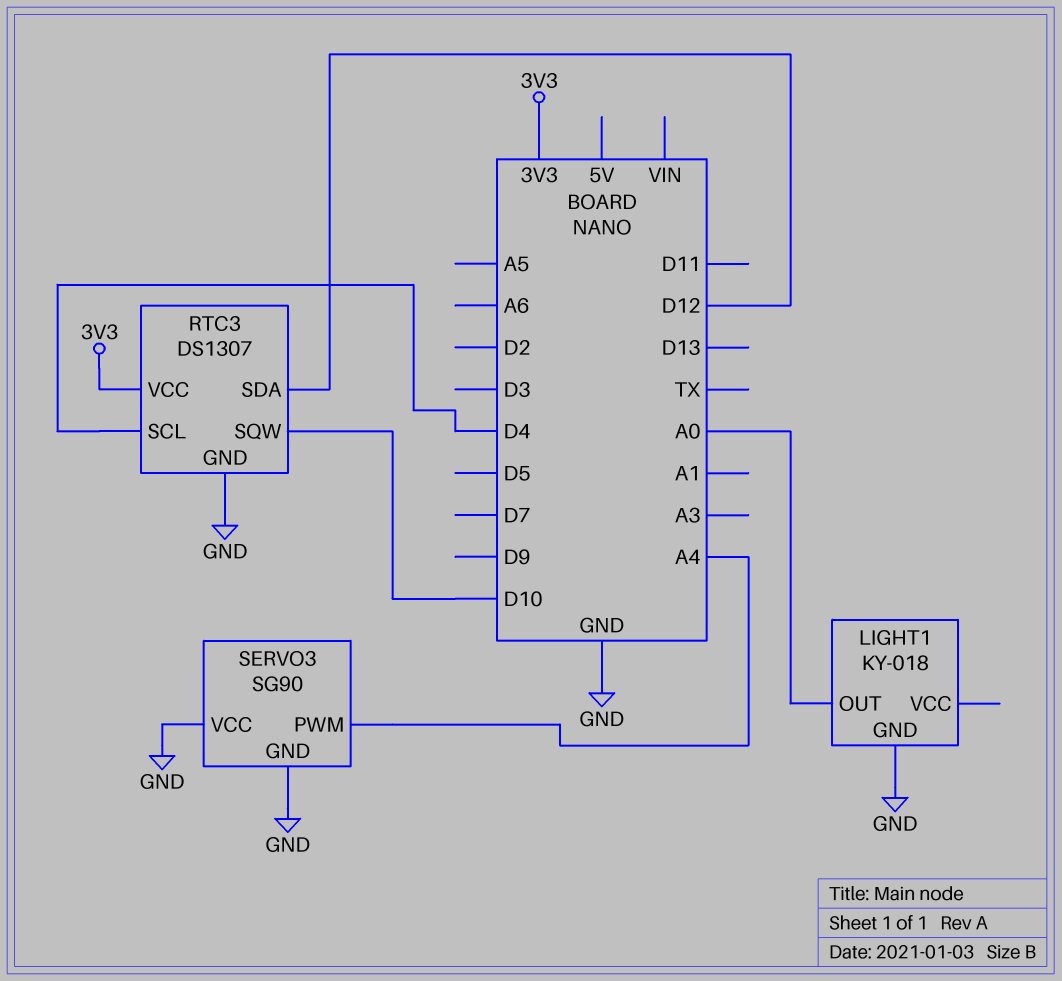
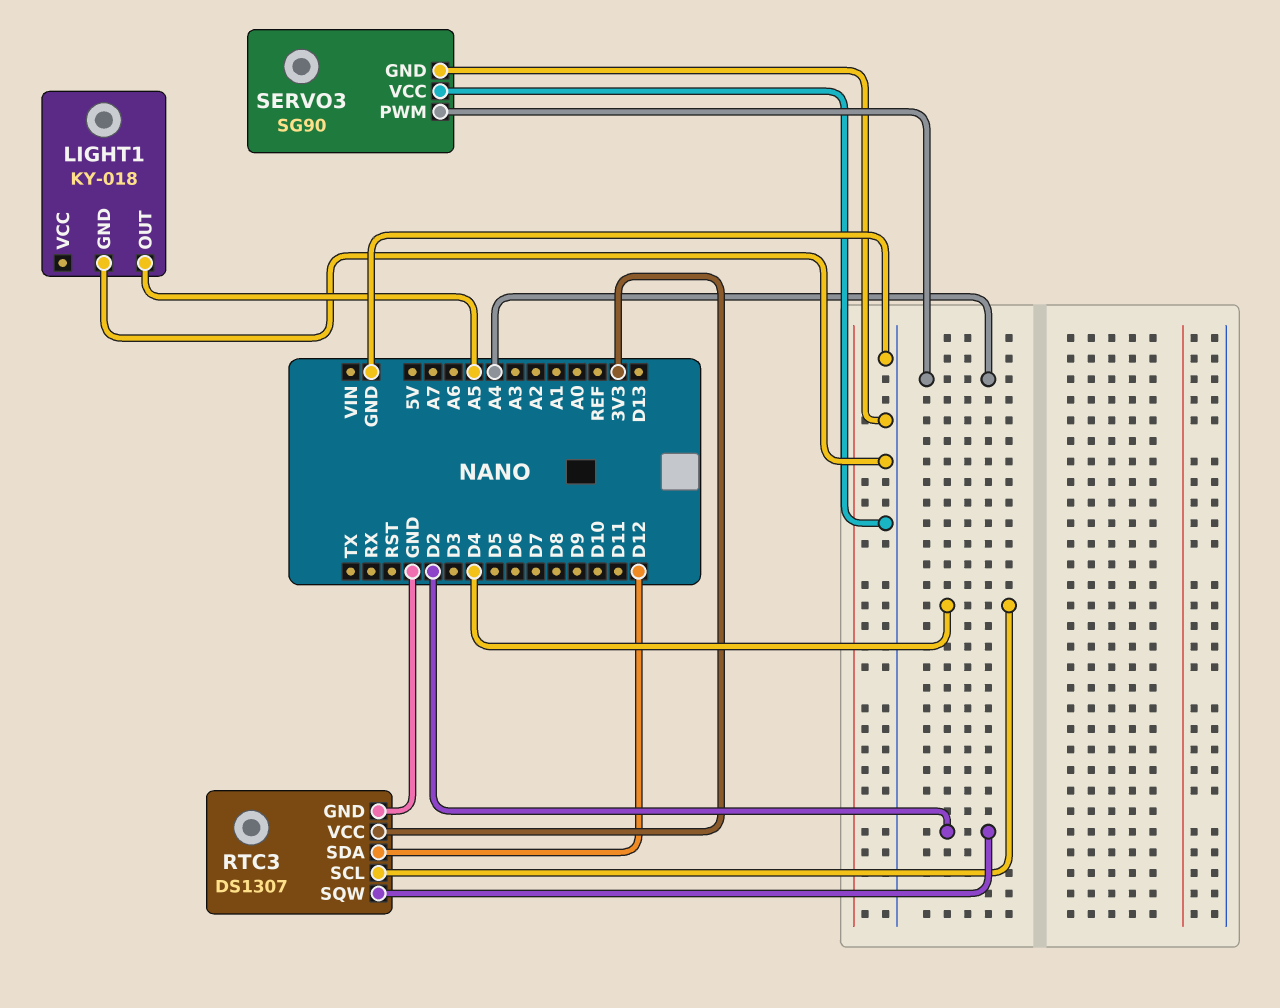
LIGHT1 pin OUT: A0 -> A5
RTC3 pin SQW: D10 -> D2

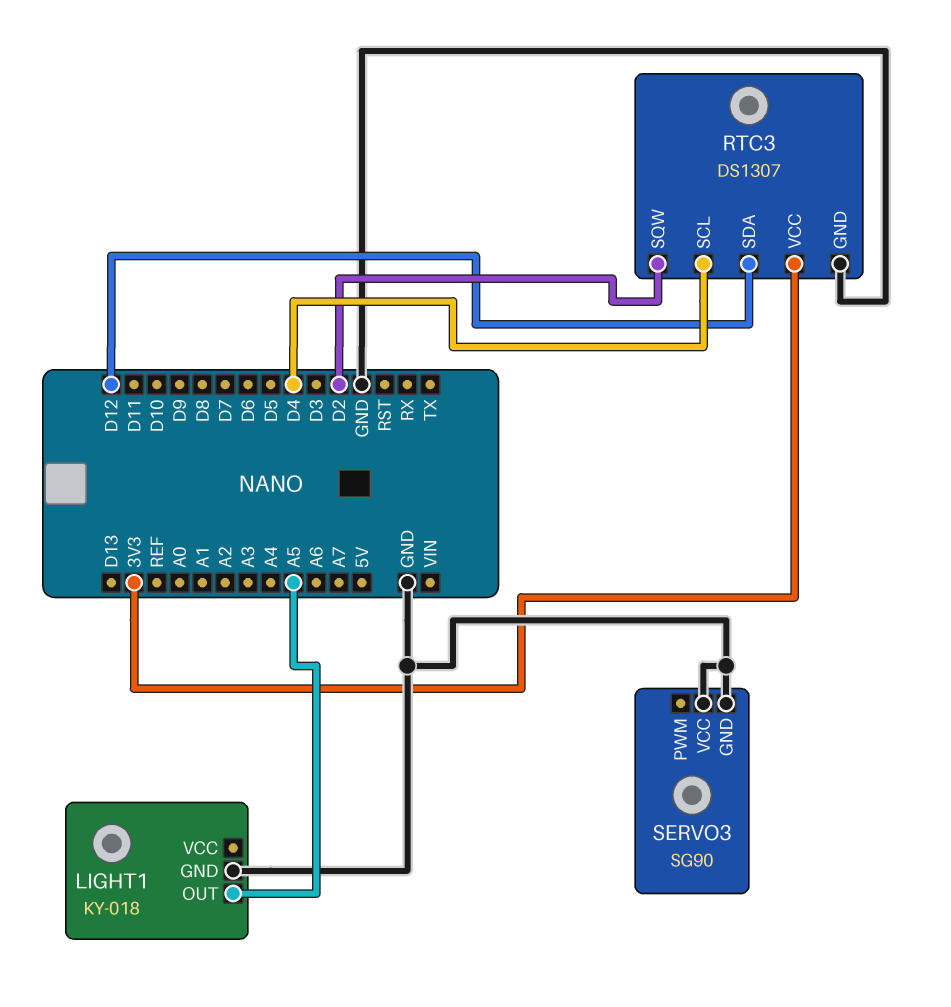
SERVO3 pin PWM: A4 -> none

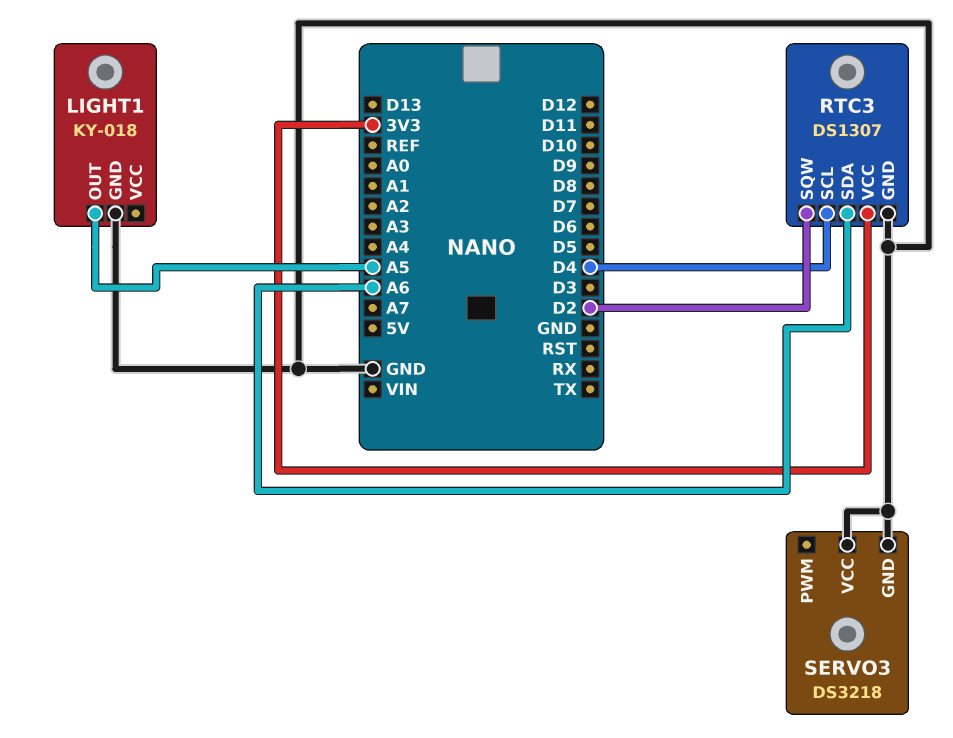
RTC3 pin SDA: D12 -> A6
SERVO3: SG90 -> DS3218

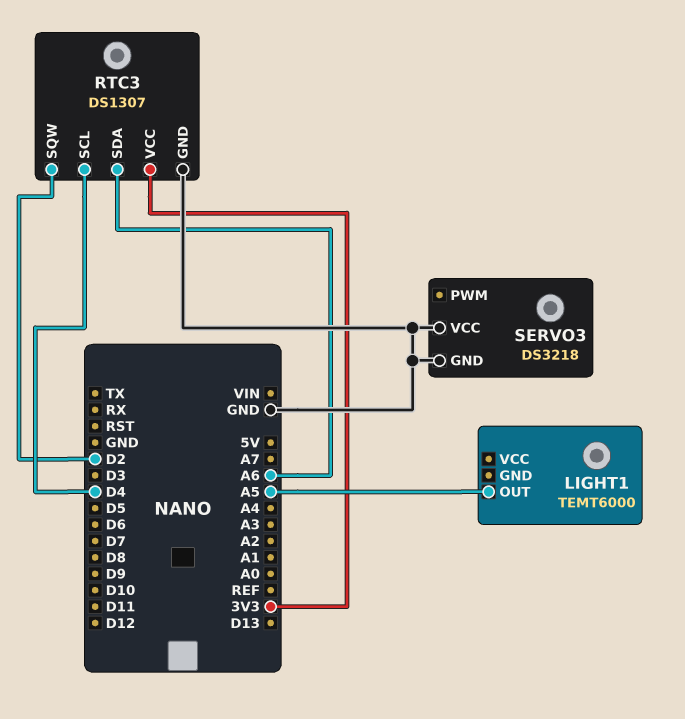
LIGHT1: KY-018 -> TEMT6000
LIGHT1 pin GND: GND -> none

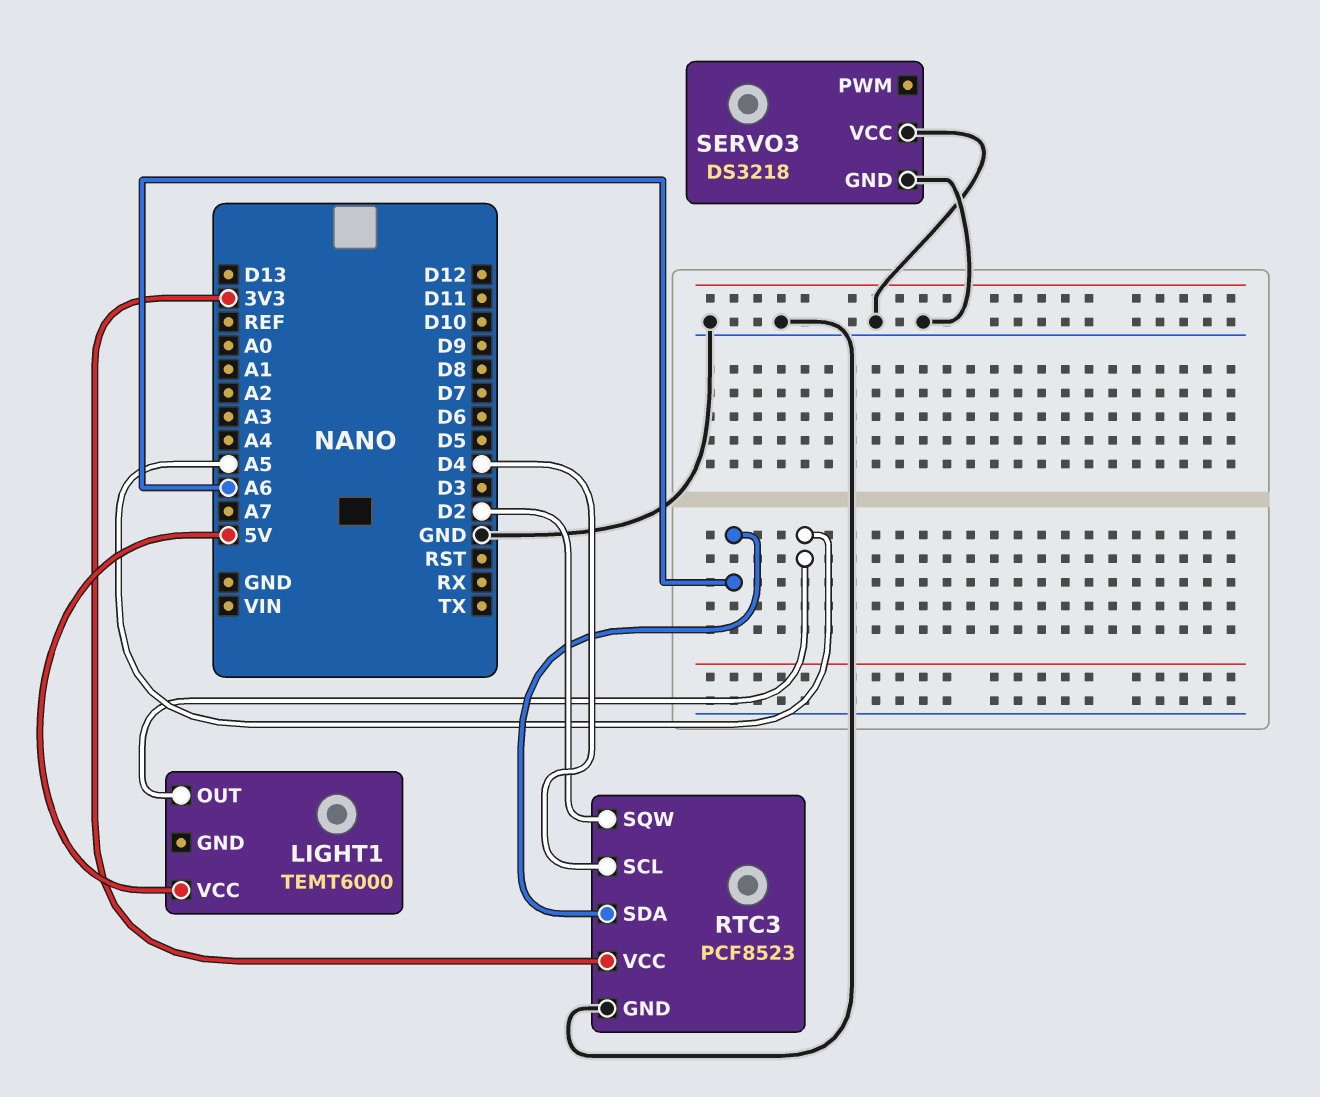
LIGHT1 pin VCC: none -> 5V
RTC3: DS1307 -> PCF8523

